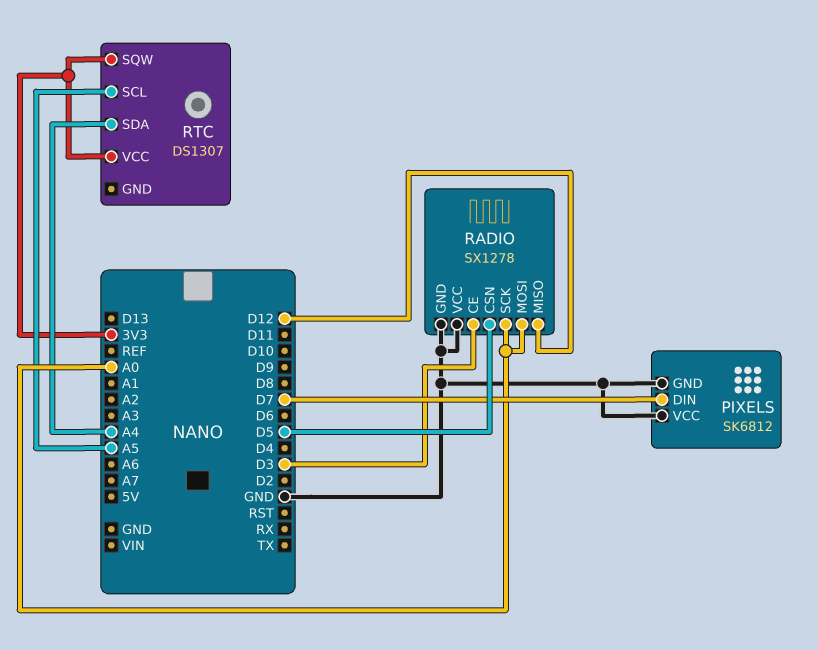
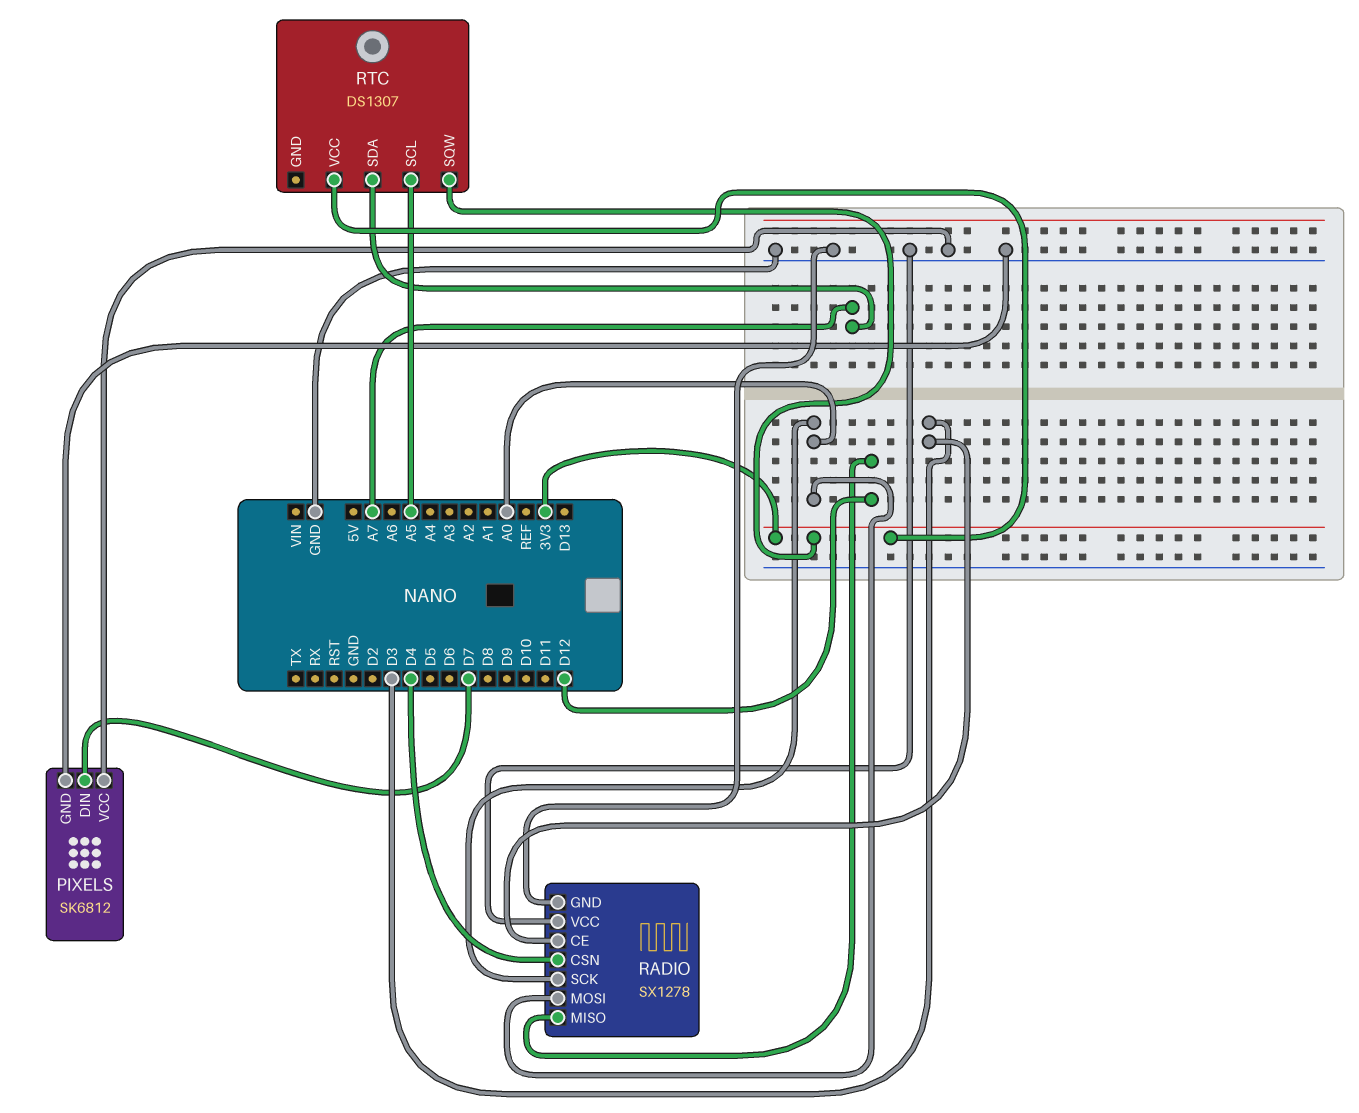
RADIO pin CSN: D5 -> D4
RTC pin SDA: A4 -> A7

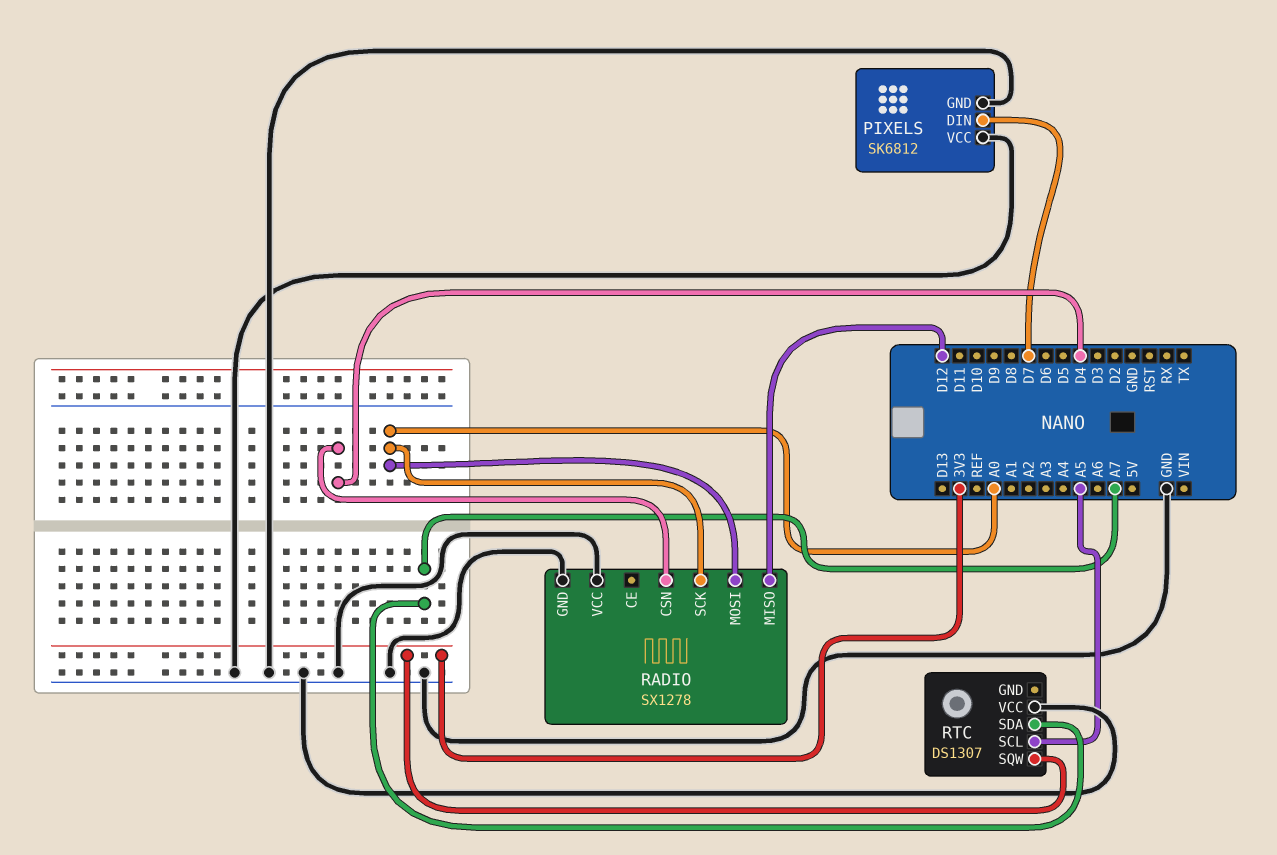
RADIO pin CE: D3 -> none
RTC pin VCC: 3V3 -> GND

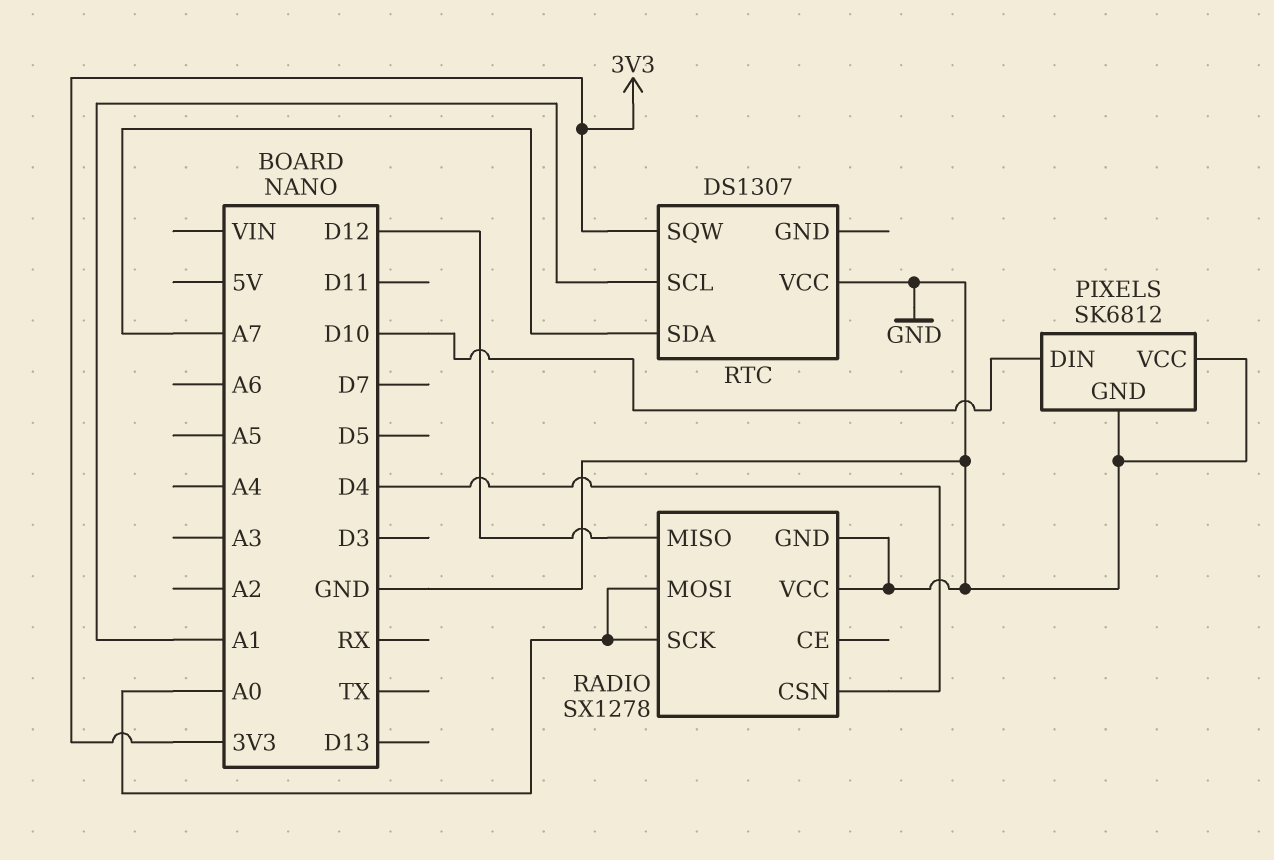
PIXELS pin DIN: D7 -> D10
RTC pin SCL: A5 -> A1

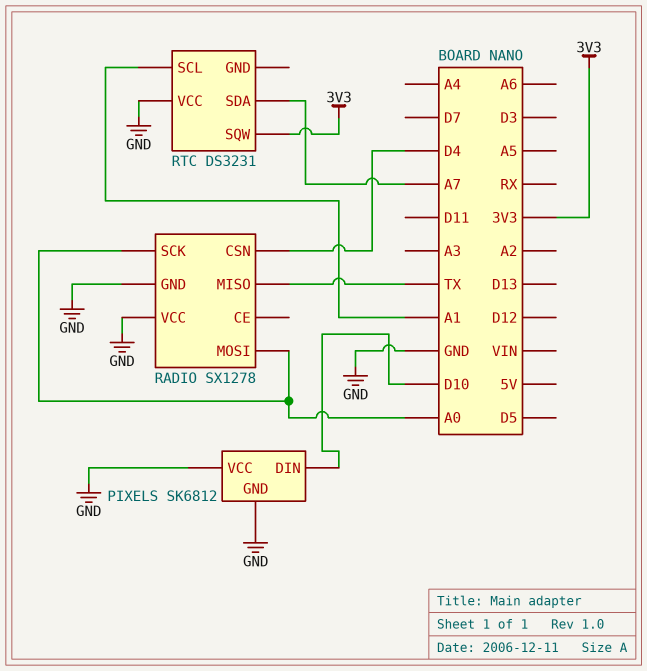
RADIO pin MISO: D12 -> TX
RTC: DS1307 -> DS3231

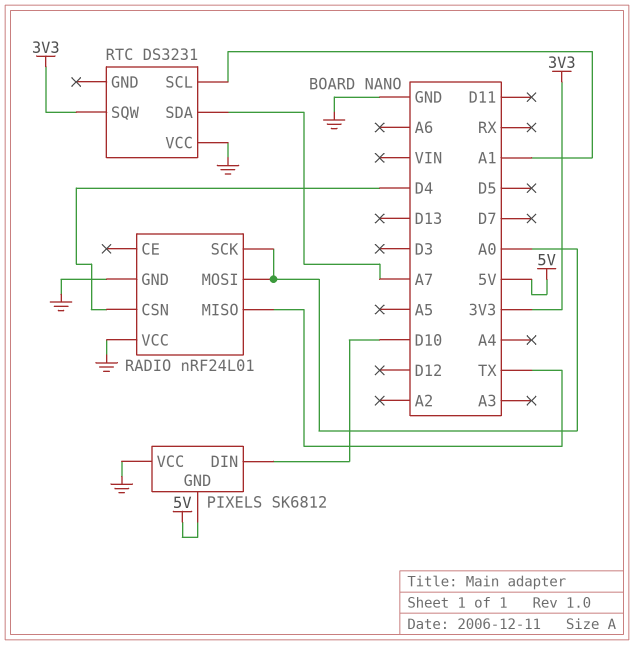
PIXELS pin GND: GND -> 5V
RADIO: SX1278 -> nRF24L01

